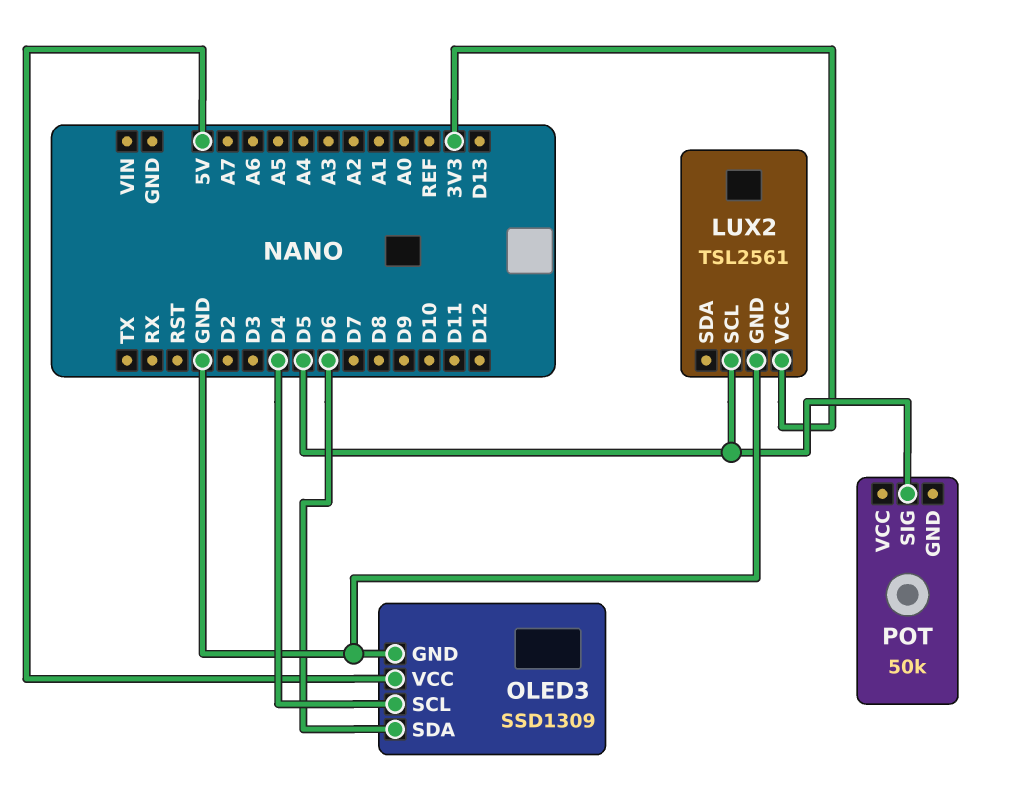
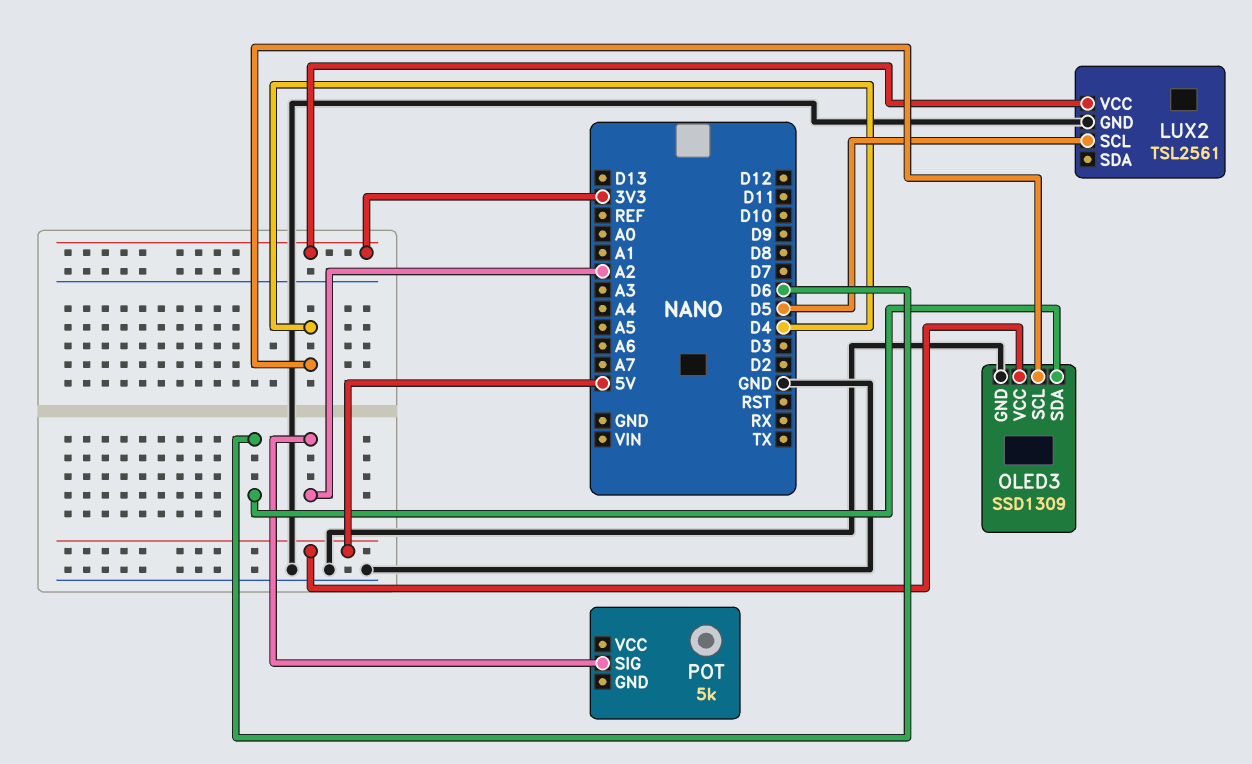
POT: 50k -> 5k
POT pin SIG: D5 -> A2

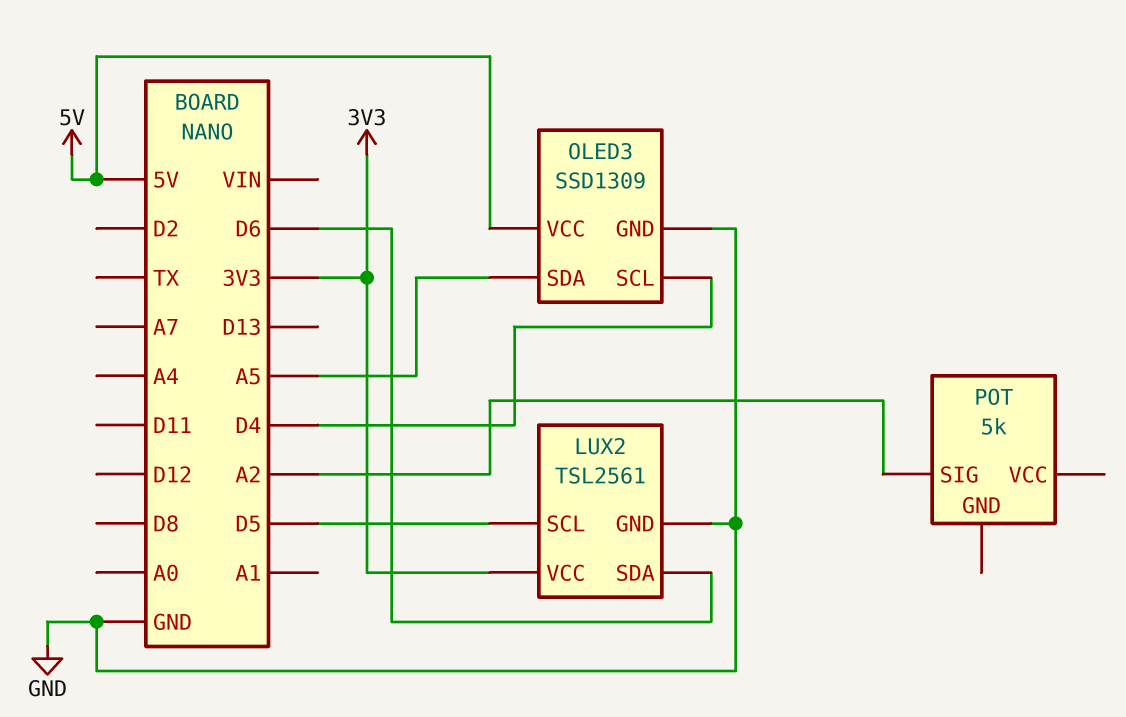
LUX2 pin SDA: none -> D6
OLED3 pin SDA: D6 -> A5

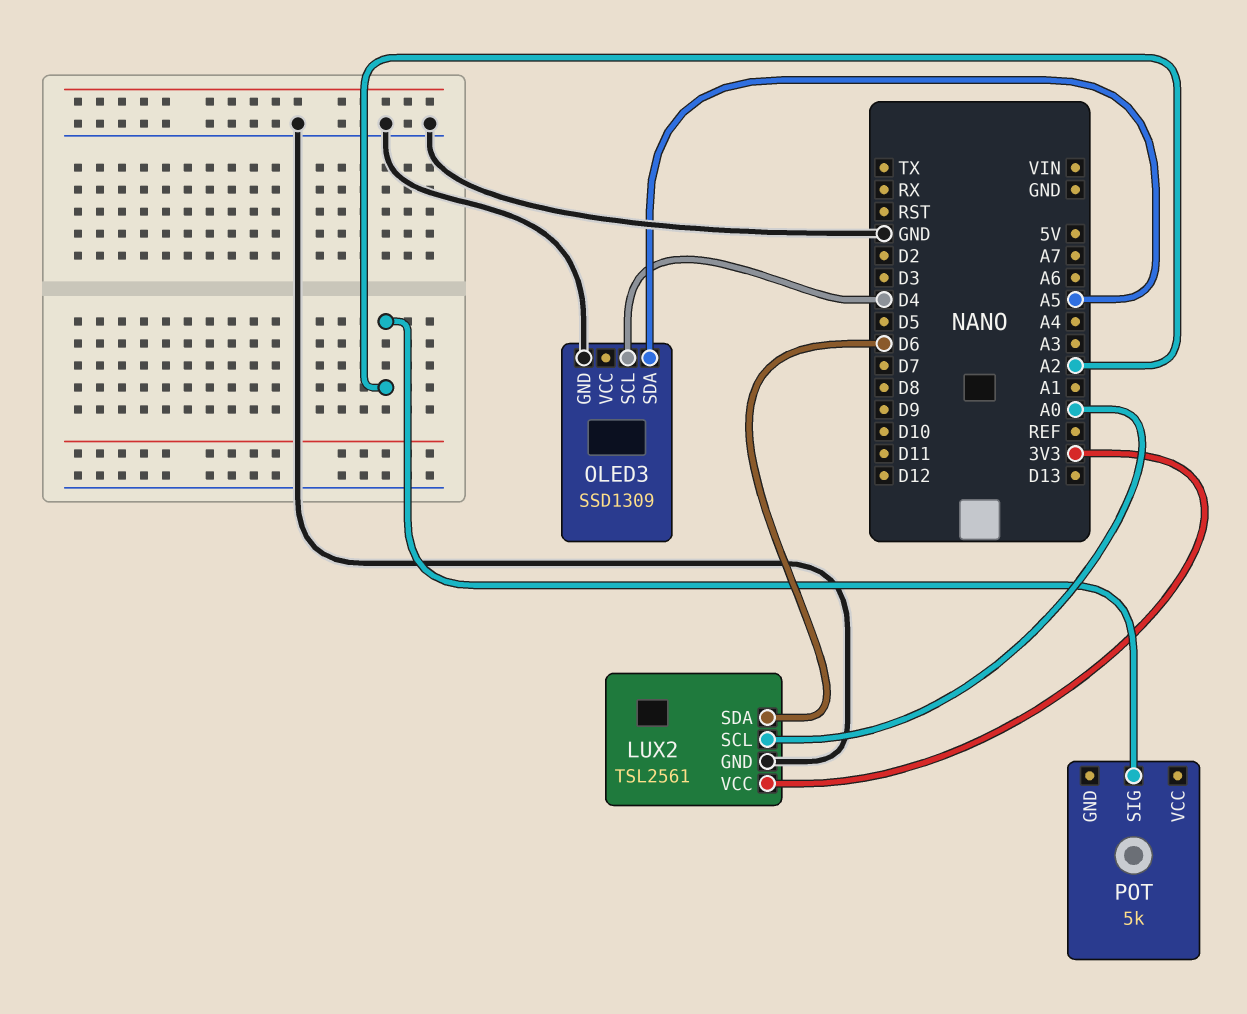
LUX2 pin SCL: D5 -> A0
OLED3 pin VCC: 5V -> none

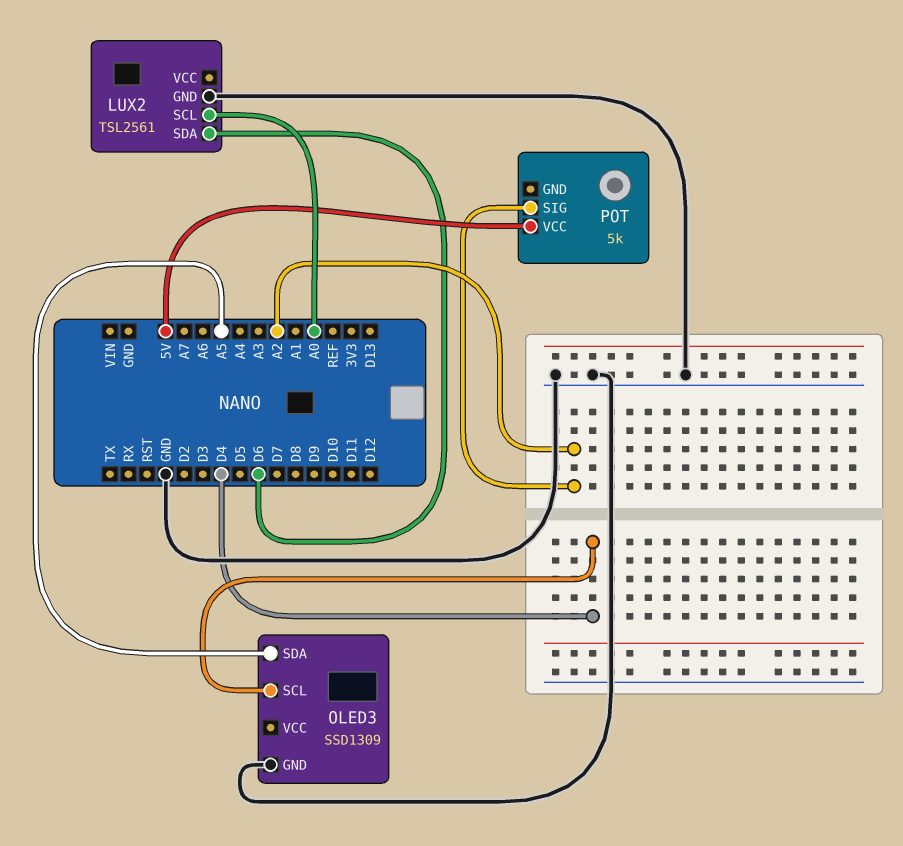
LUX2 pin VCC: 3V3 -> none
POT pin VCC: none -> 5V

